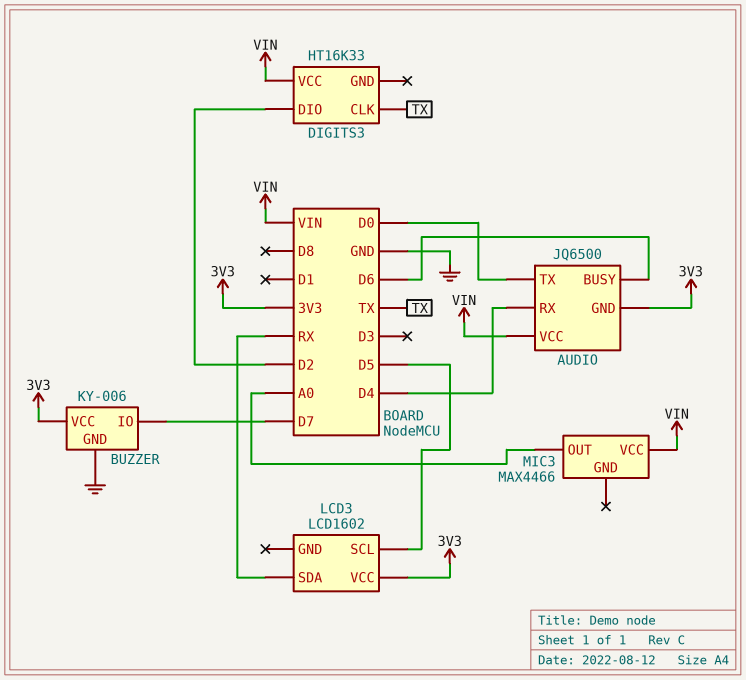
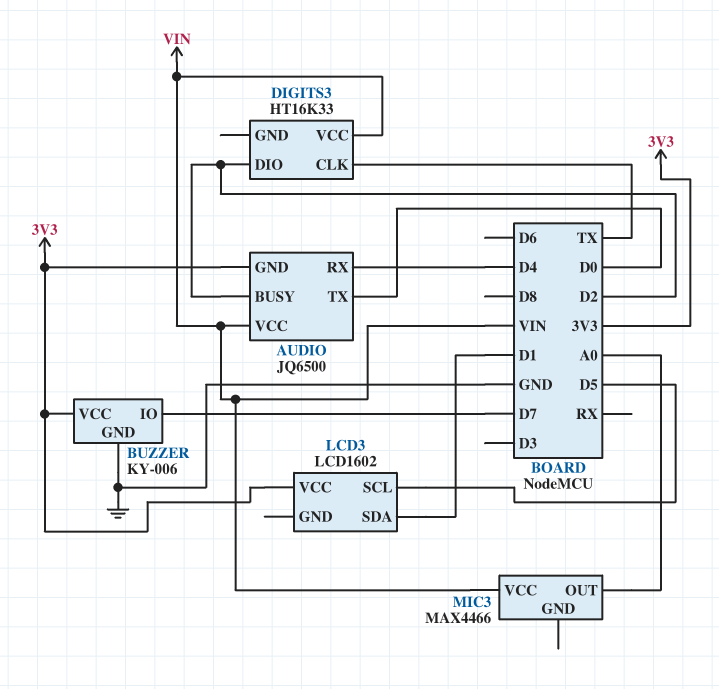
AUDIO pin BUSY: D6 -> D2
LCD3 pin SDA: RX -> D1

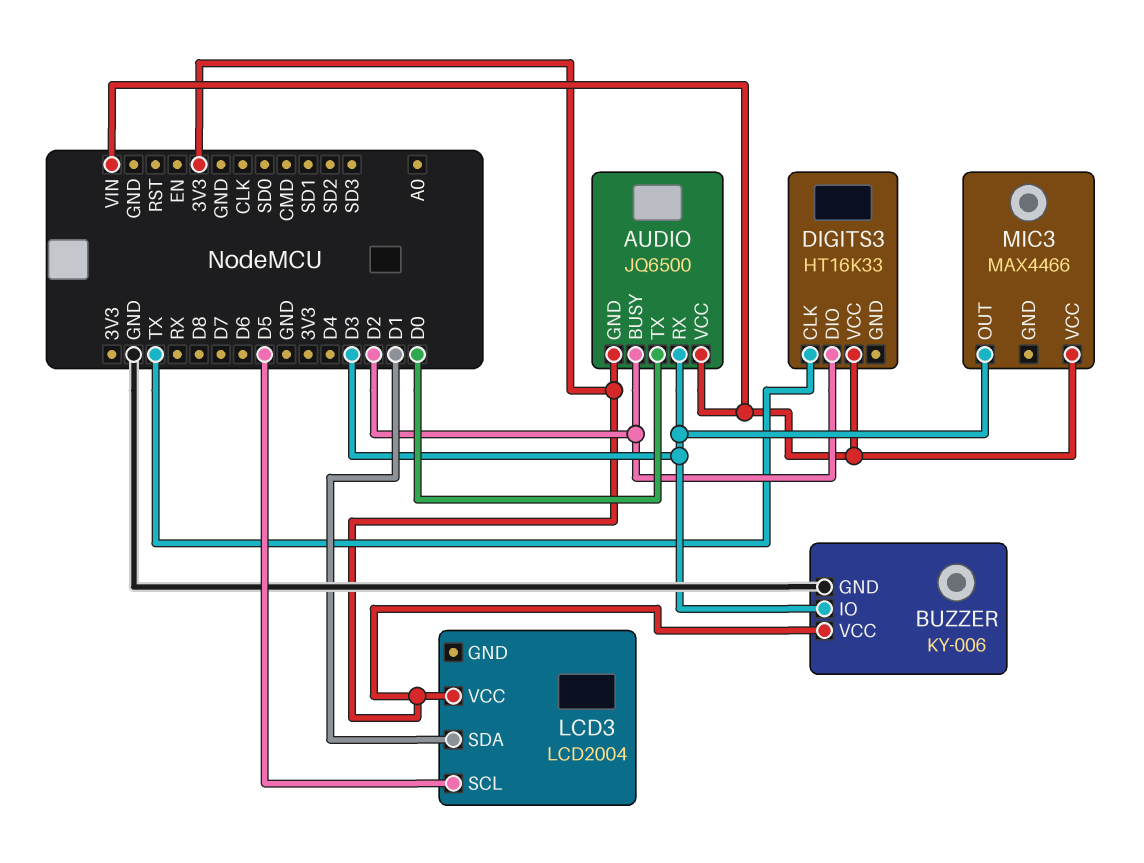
AUDIO pin RX: D4 -> D3
BUZZER pin IO: D7 -> D3
LCD3: LCD1602 -> LCD2004
MIC3 pin OUT: A0 -> D3

